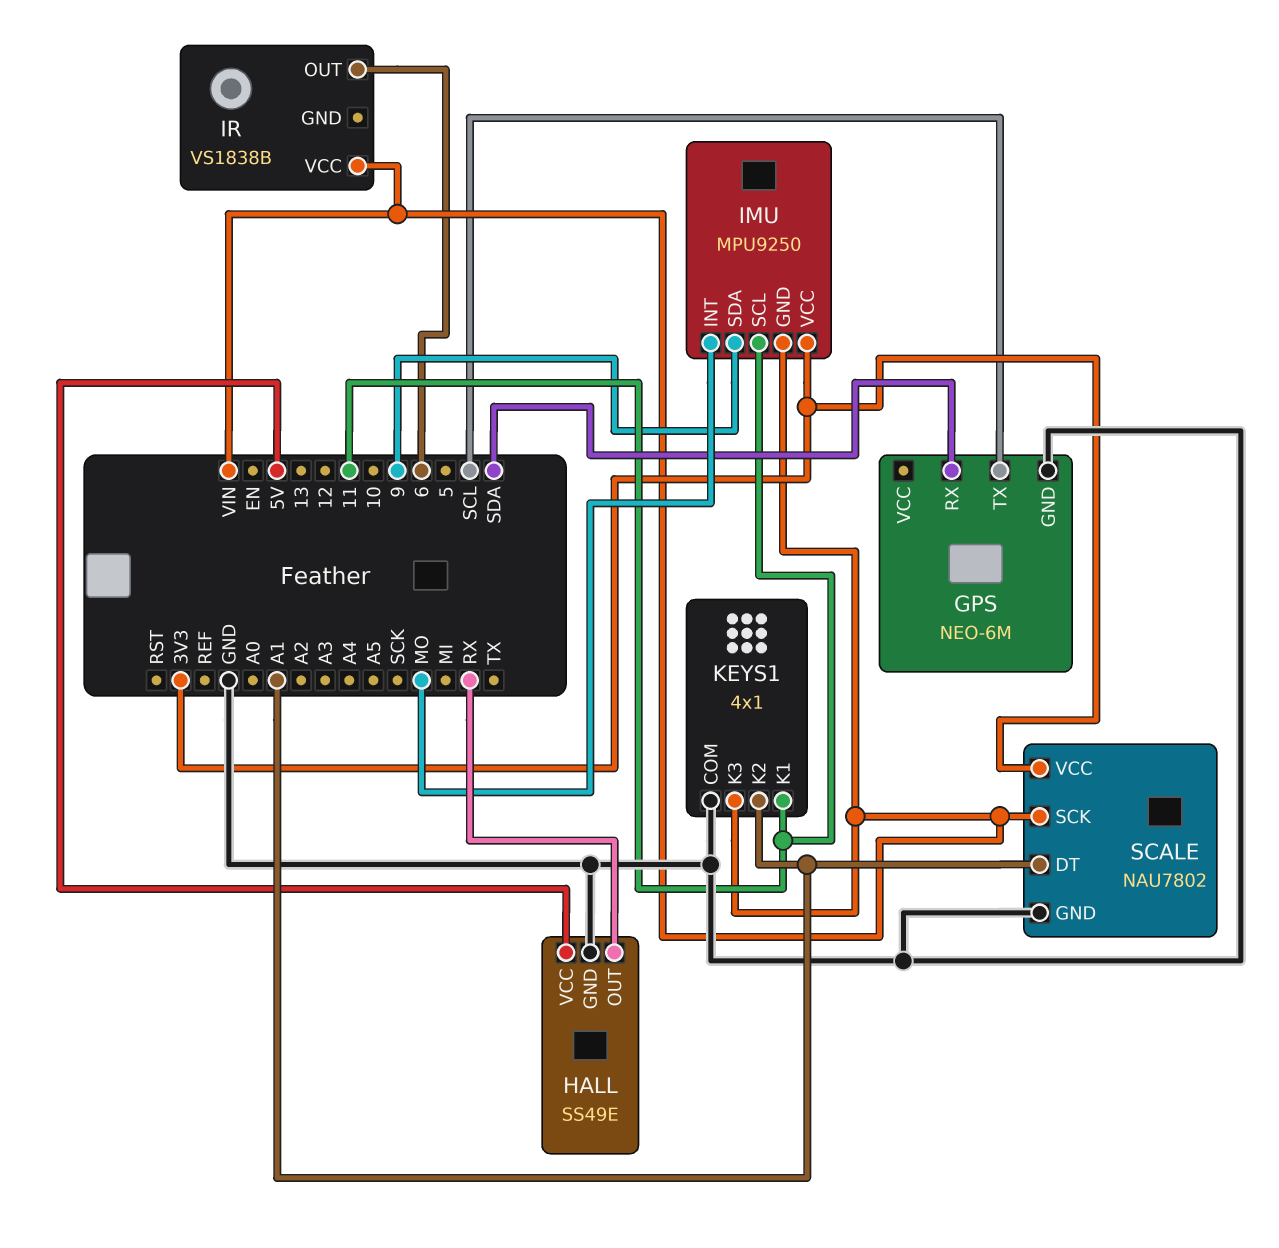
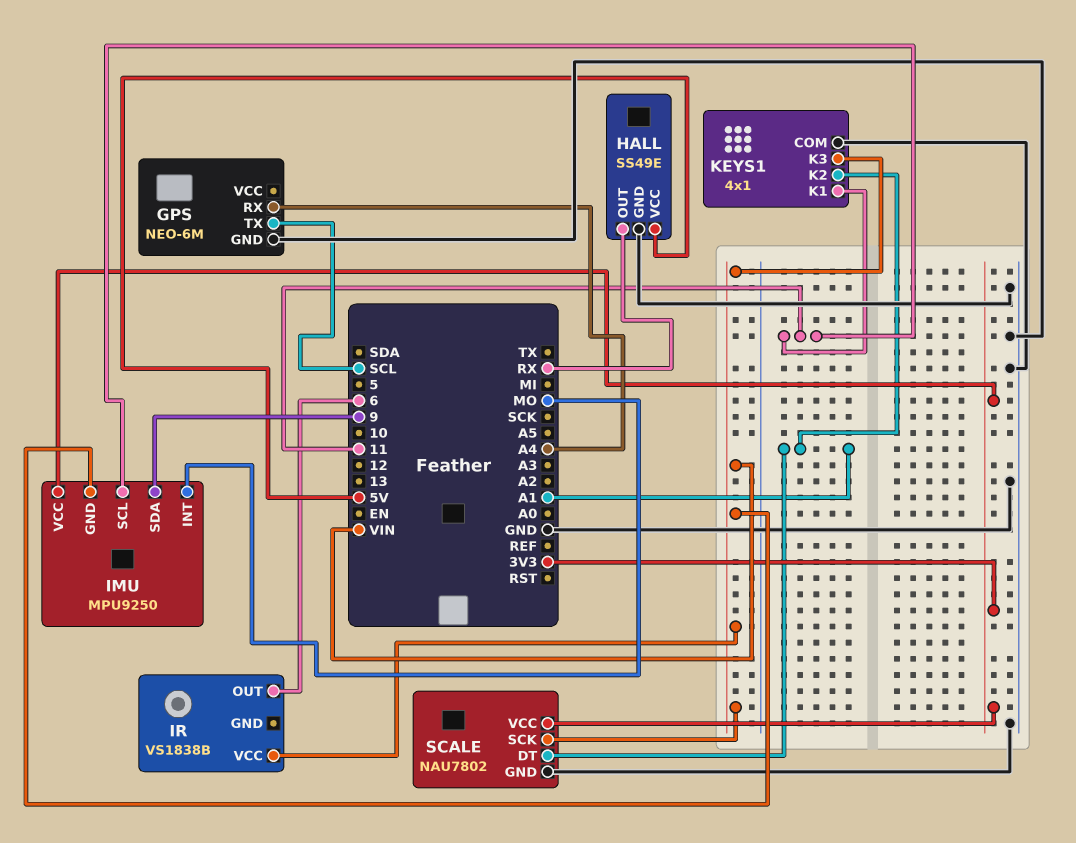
GPS pin RX: SDA -> A4

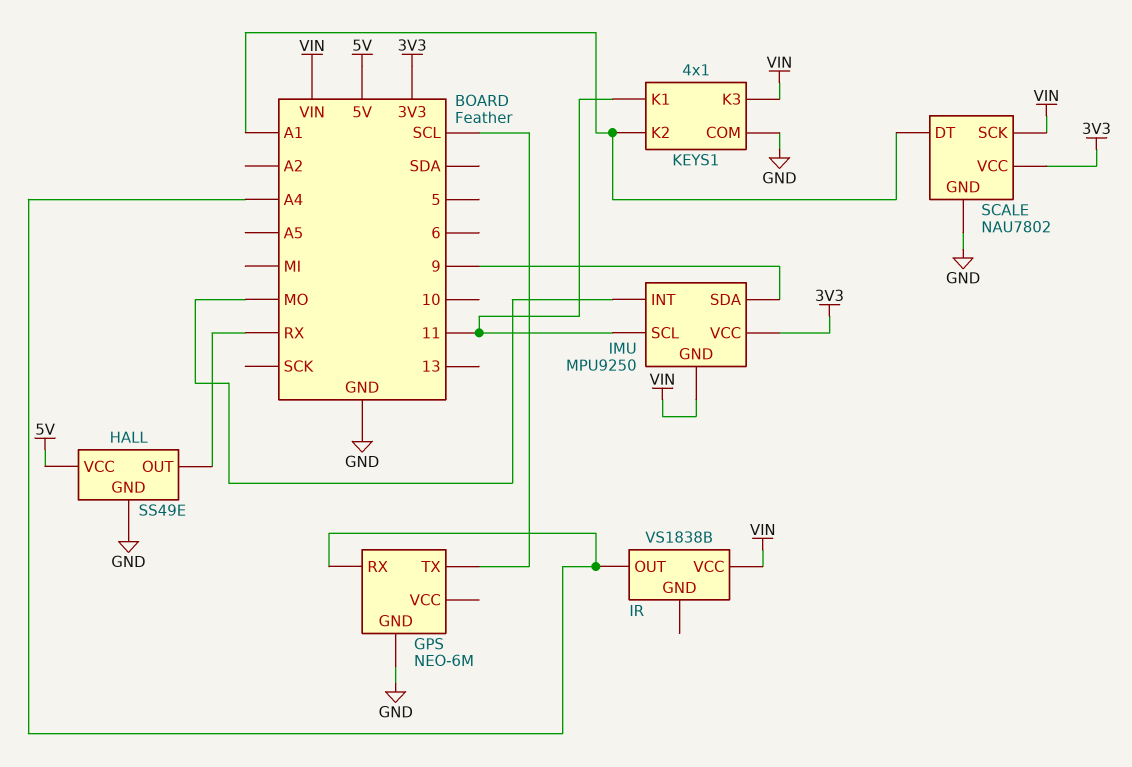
IR pin OUT: 6 -> A4

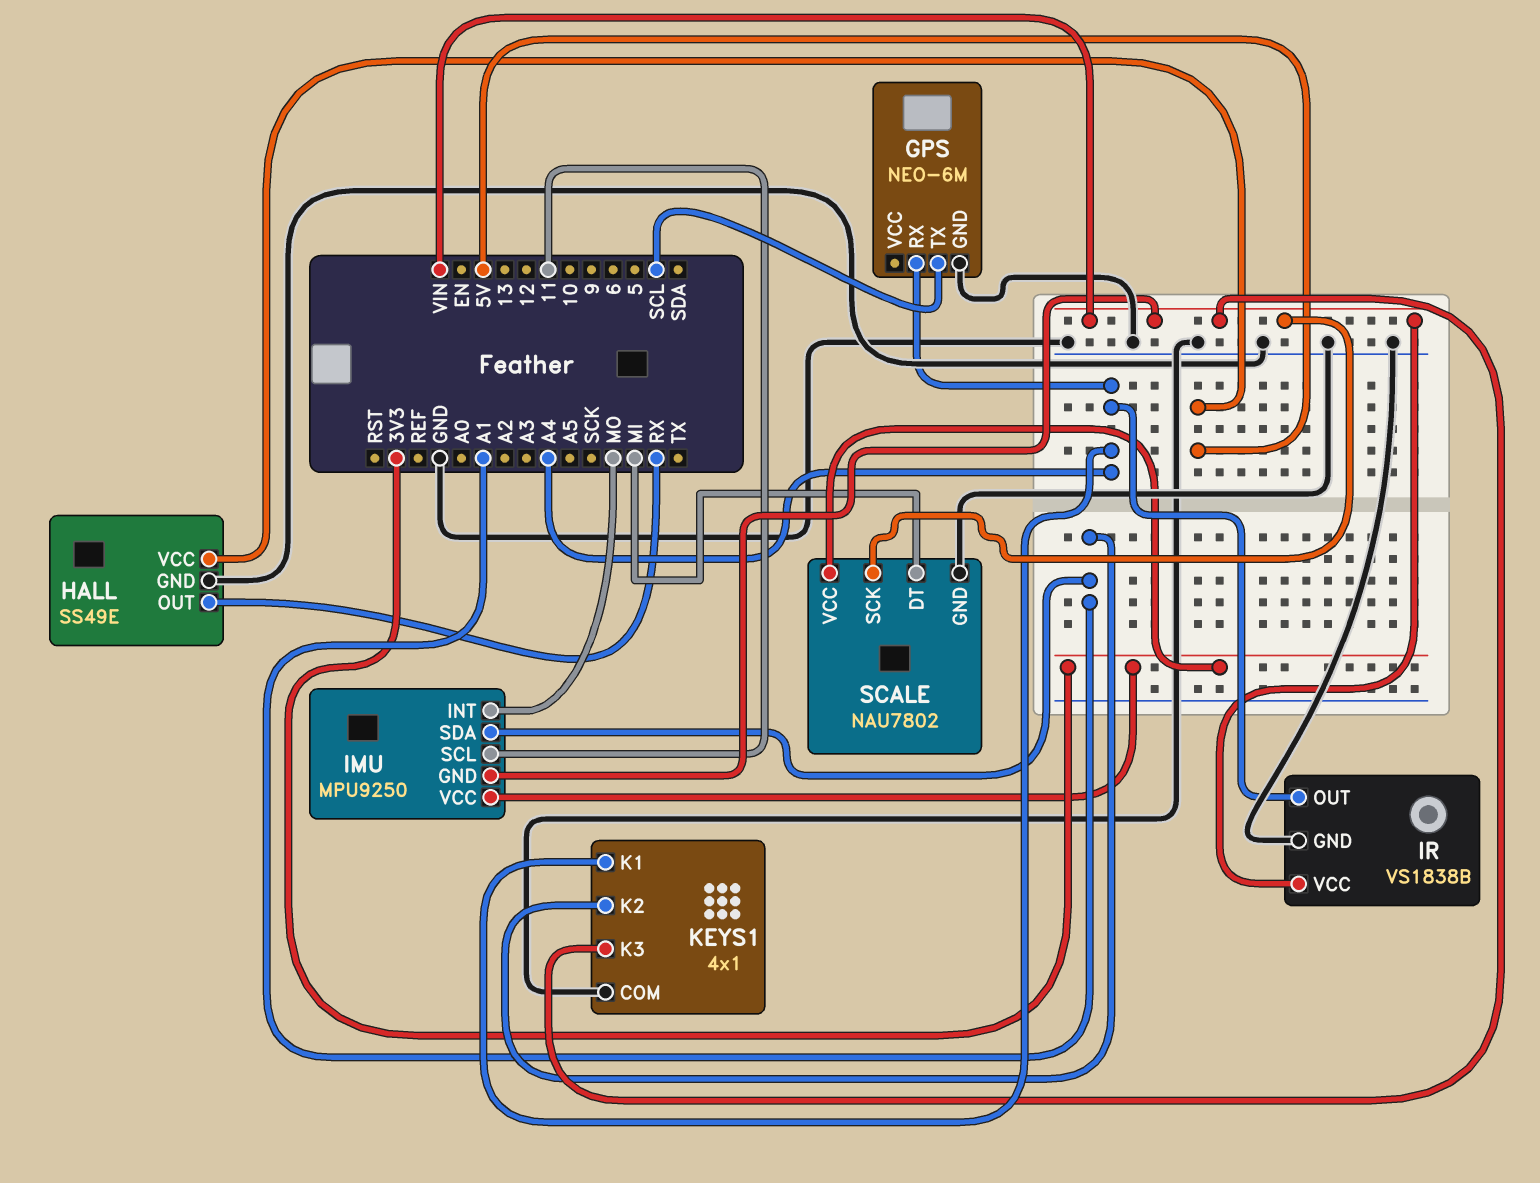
IMU pin SDA: 9 -> A1
IR pin GND: none -> GND
KEYS1 pin K1: 11 -> A4
SCALE pin DT: A1 -> MI

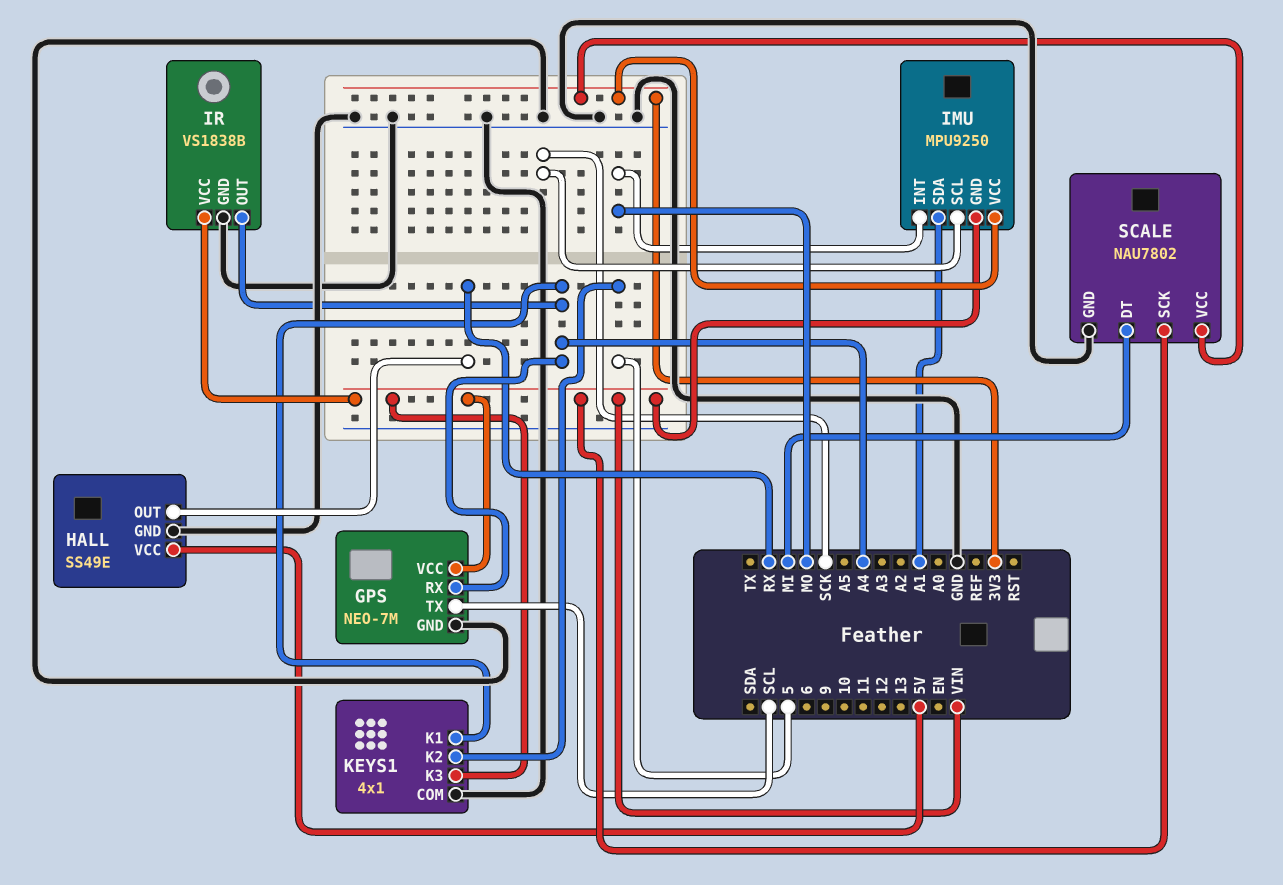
GPS: NEO-6M -> NEO-7M
GPS pin VCC: none -> VIN
IMU pin SCL: 11 -> SCK
KEYS1 pin K2: A1 -> 5

